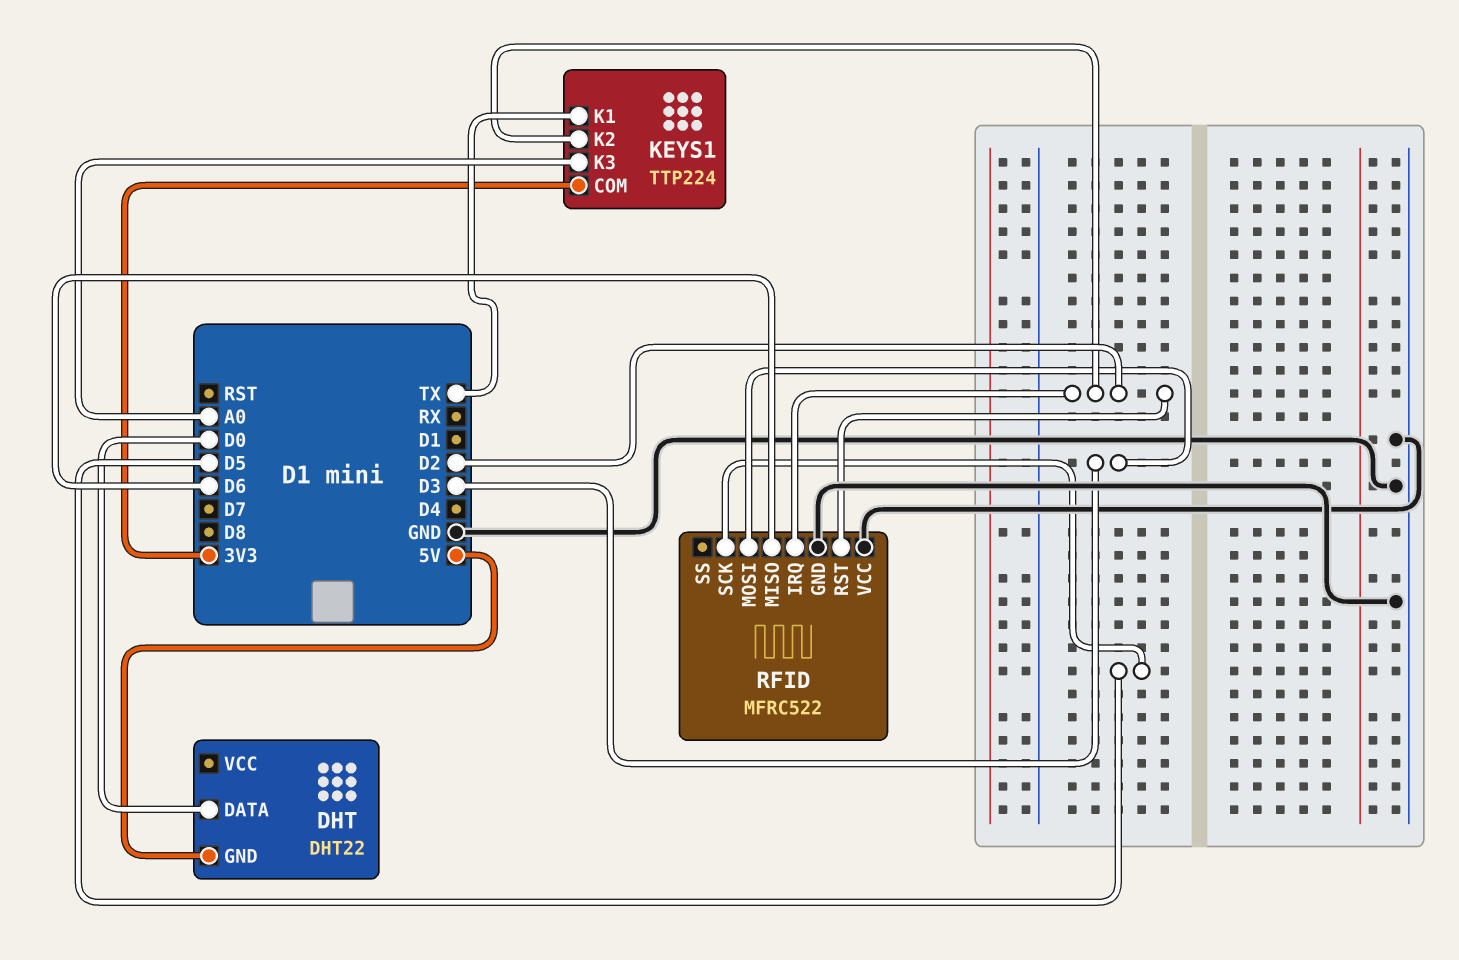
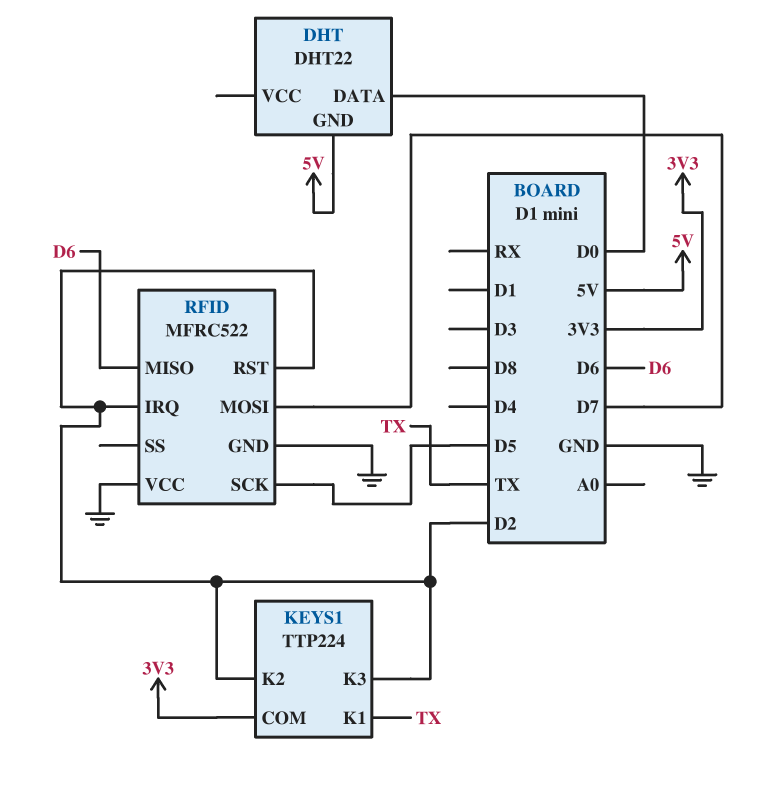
KEYS1 pin K3: A0 -> D2
RFID pin MOSI: D3 -> D7

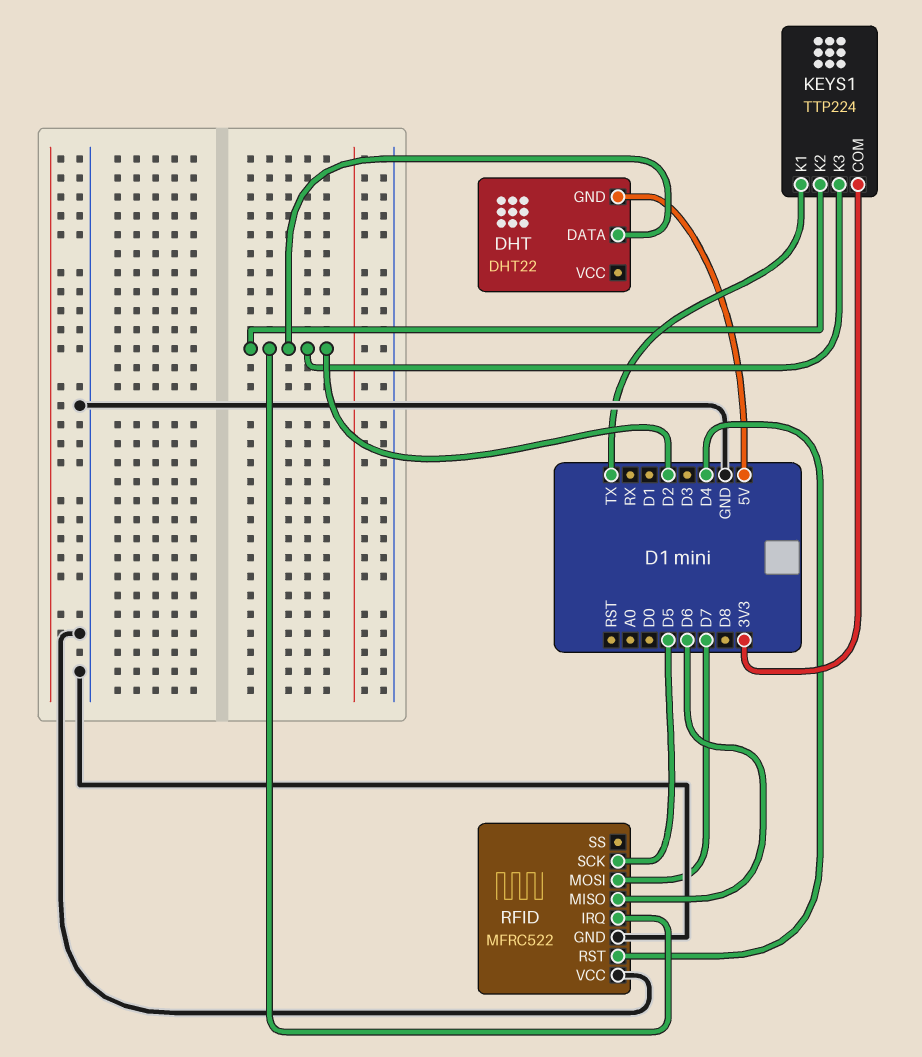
DHT pin DATA: D0 -> D2
RFID pin RST: D2 -> D4

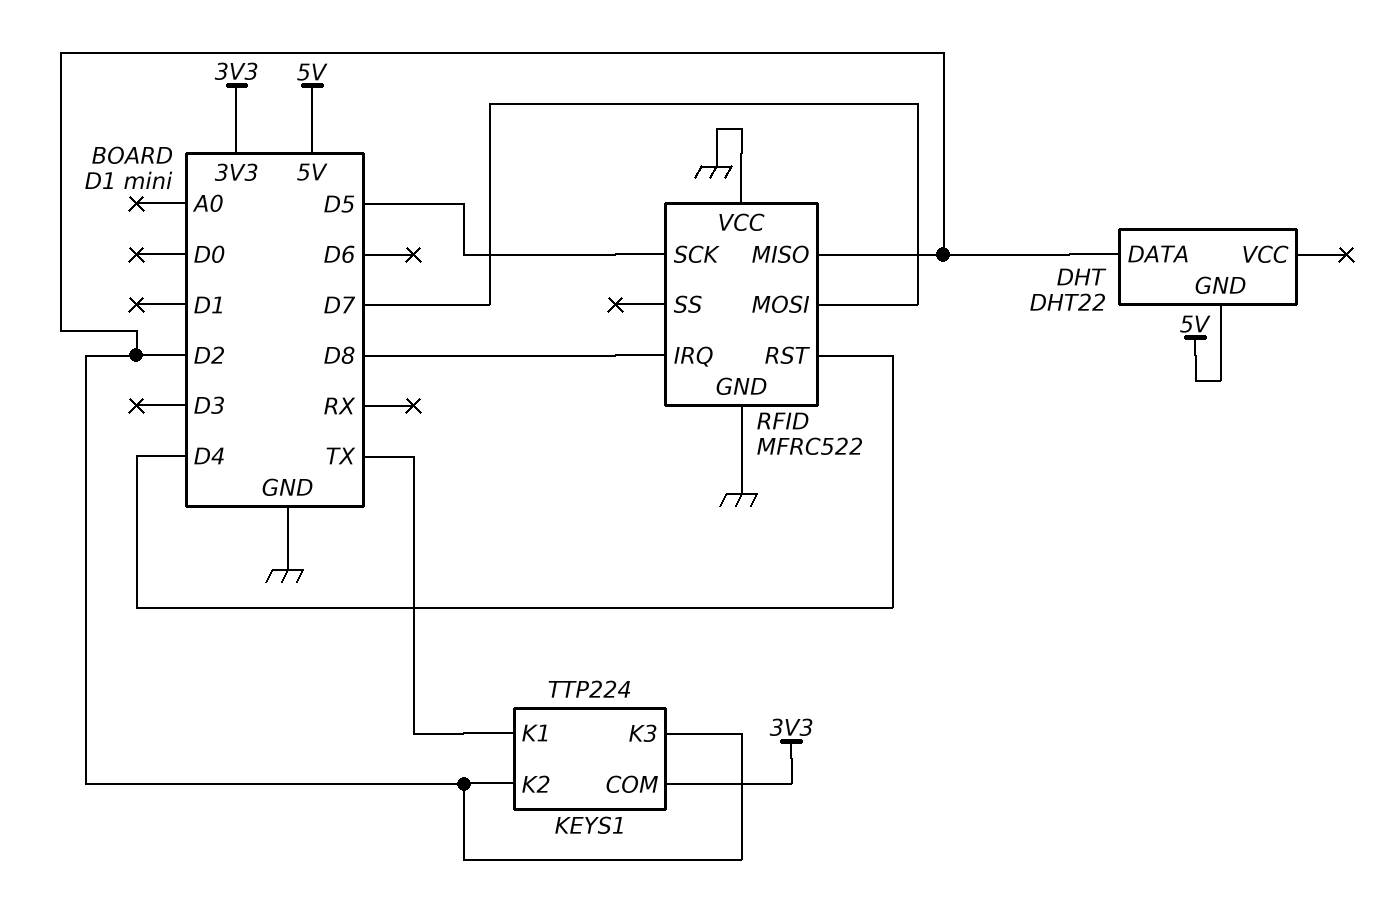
RFID pin IRQ: D2 -> D8
RFID pin MISO: D6 -> D2

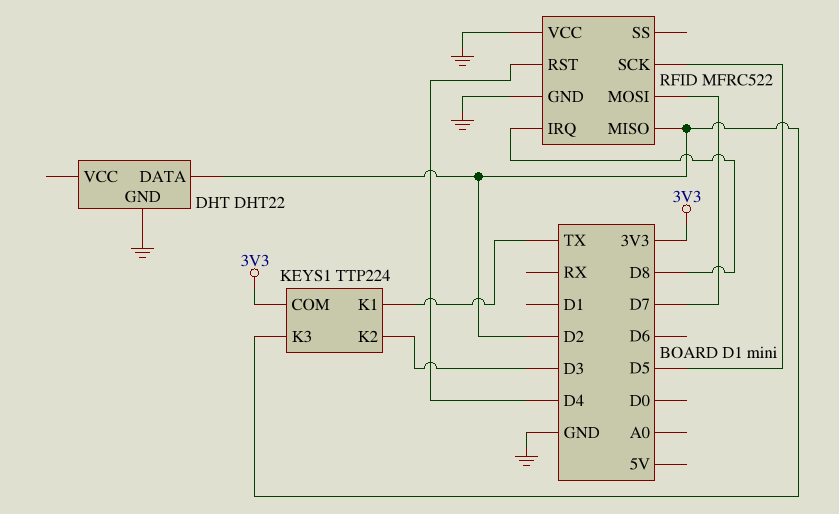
DHT pin GND: 5V -> GND
KEYS1 pin K2: D2 -> D3

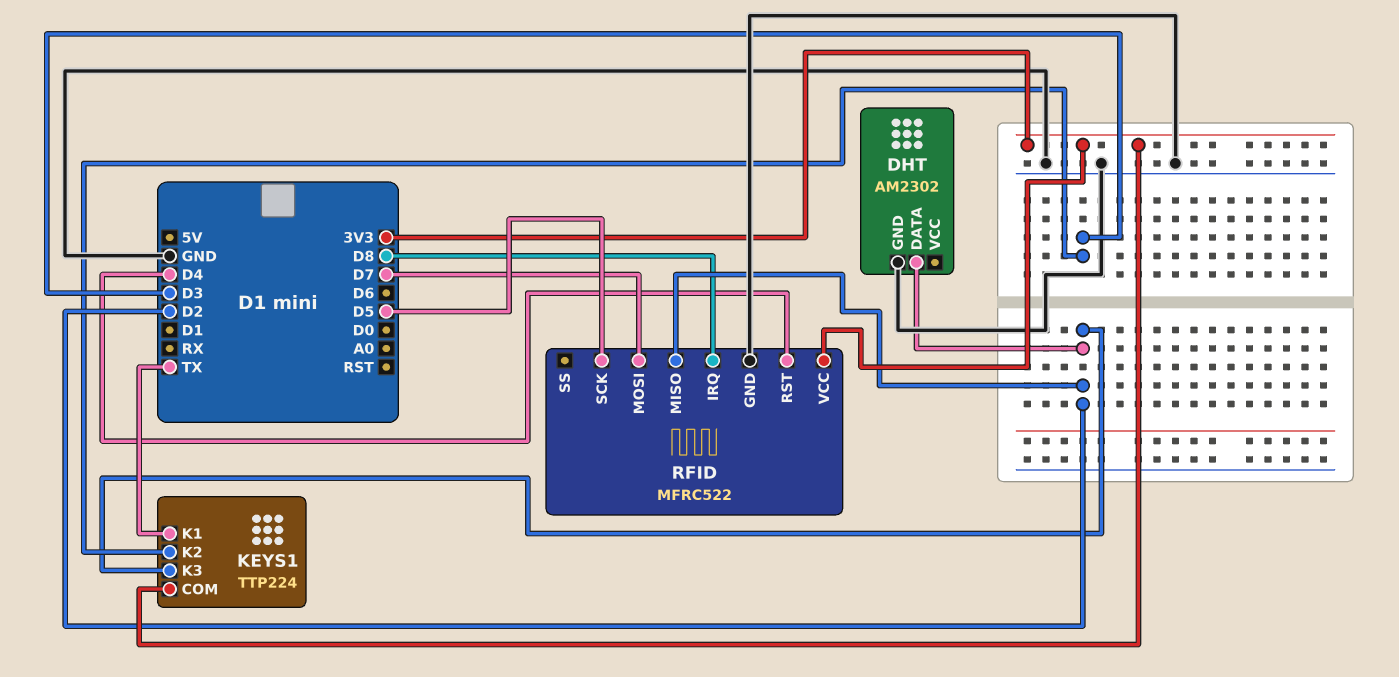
DHT: DHT22 -> AM2302
RFID pin VCC: GND -> 3V3

